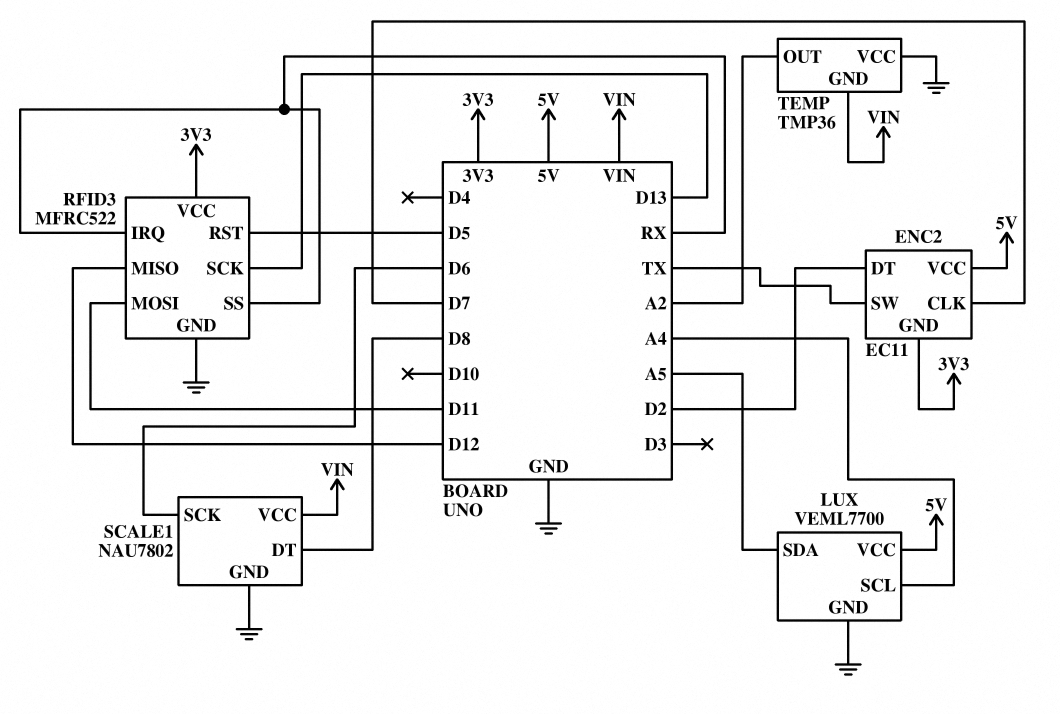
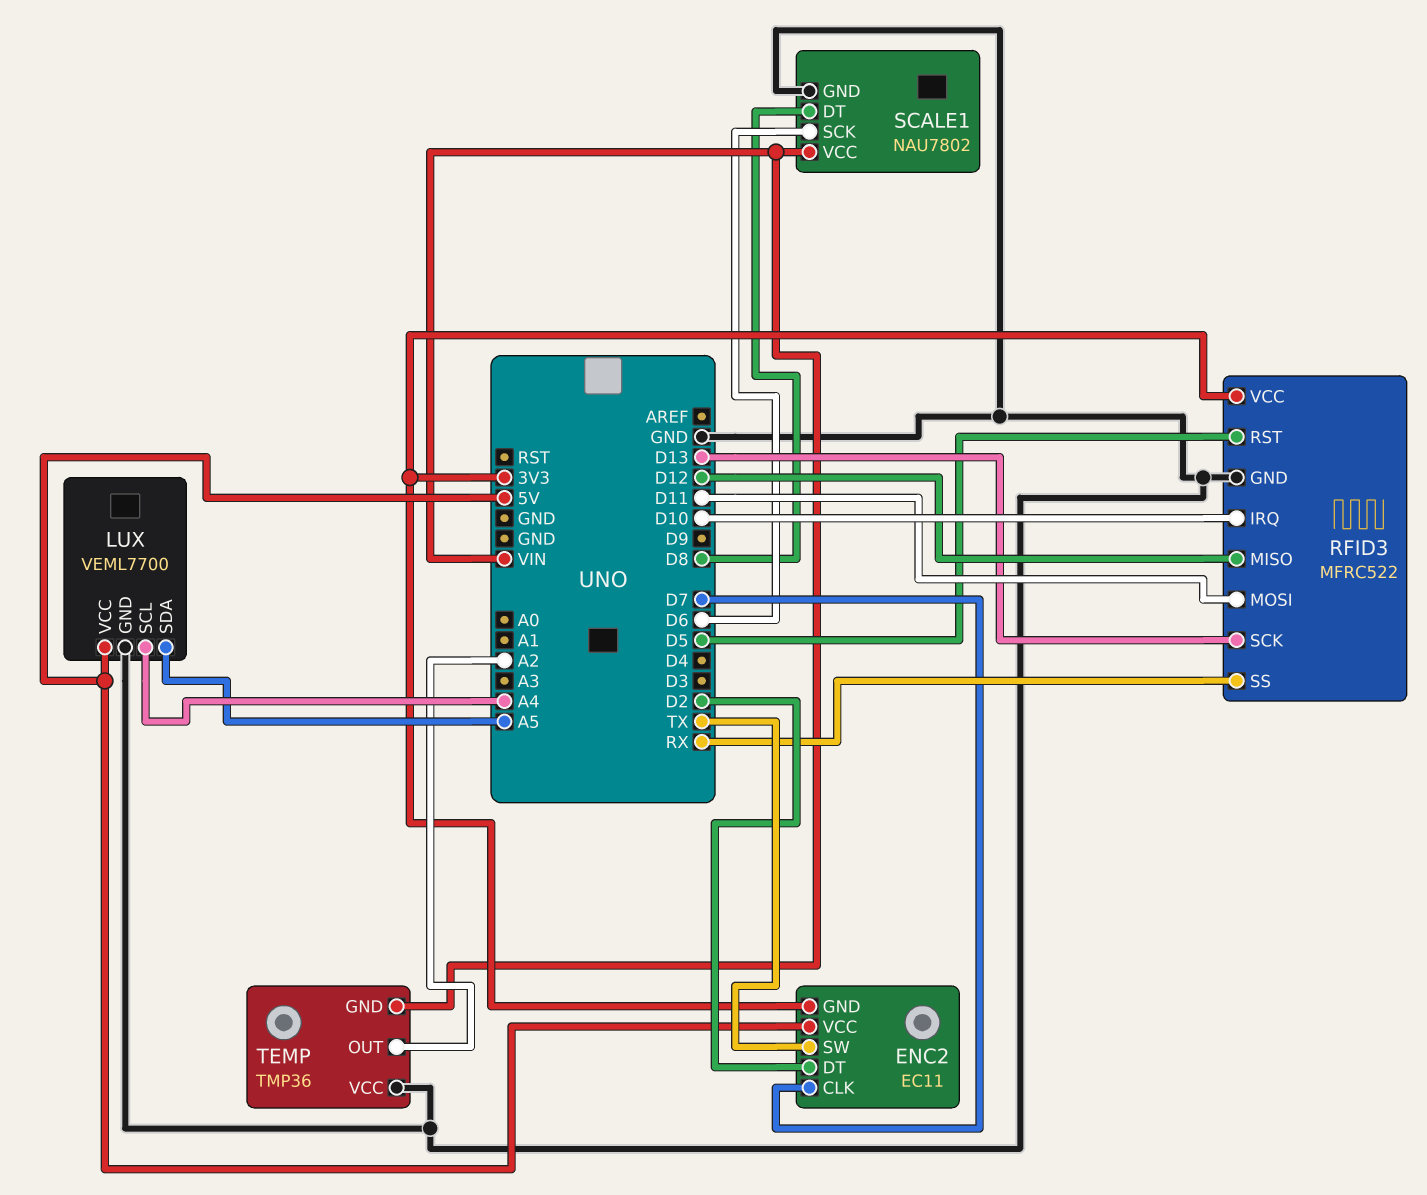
RFID3 pin IRQ: RX -> D10

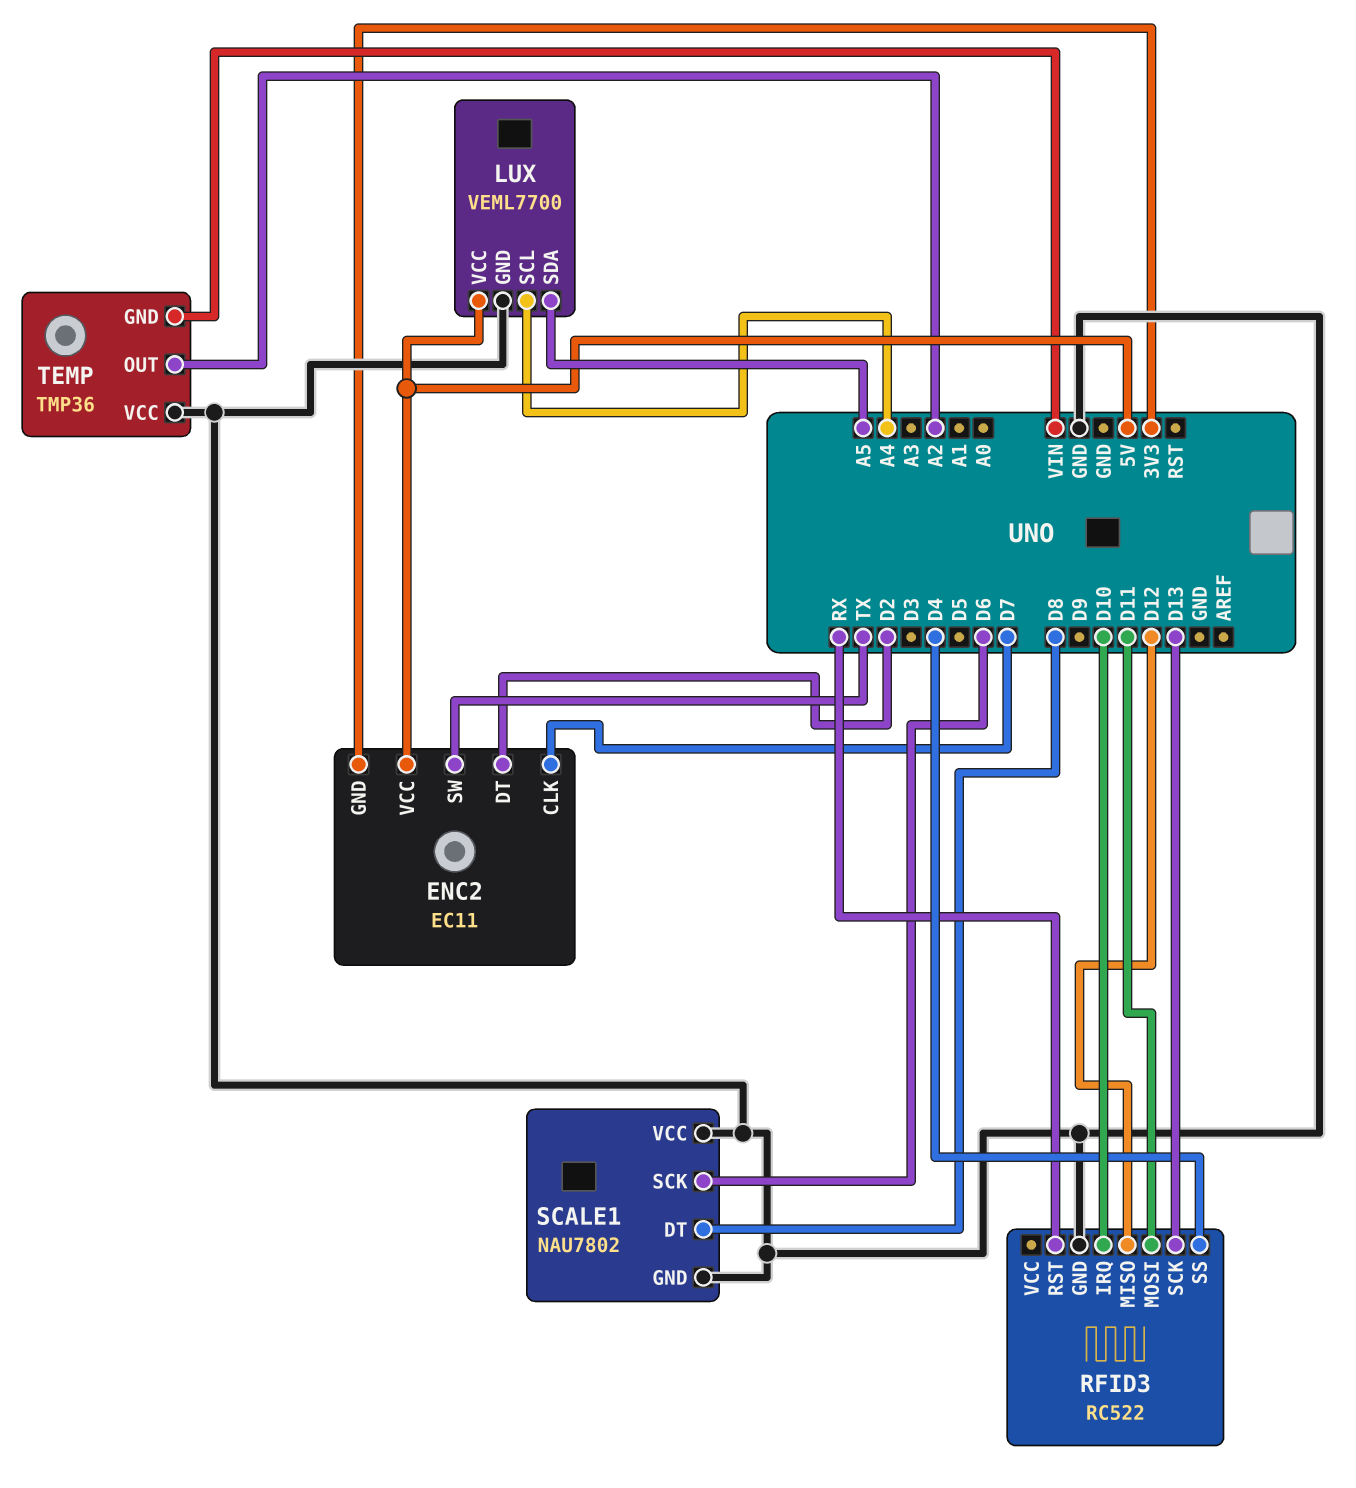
RFID3: MFRC522 -> RC522
RFID3 pin RST: D5 -> RX
RFID3 pin SS: RX -> D4
RFID3 pin VCC: 3V3 -> none
SCALE1 pin VCC: VIN -> GND

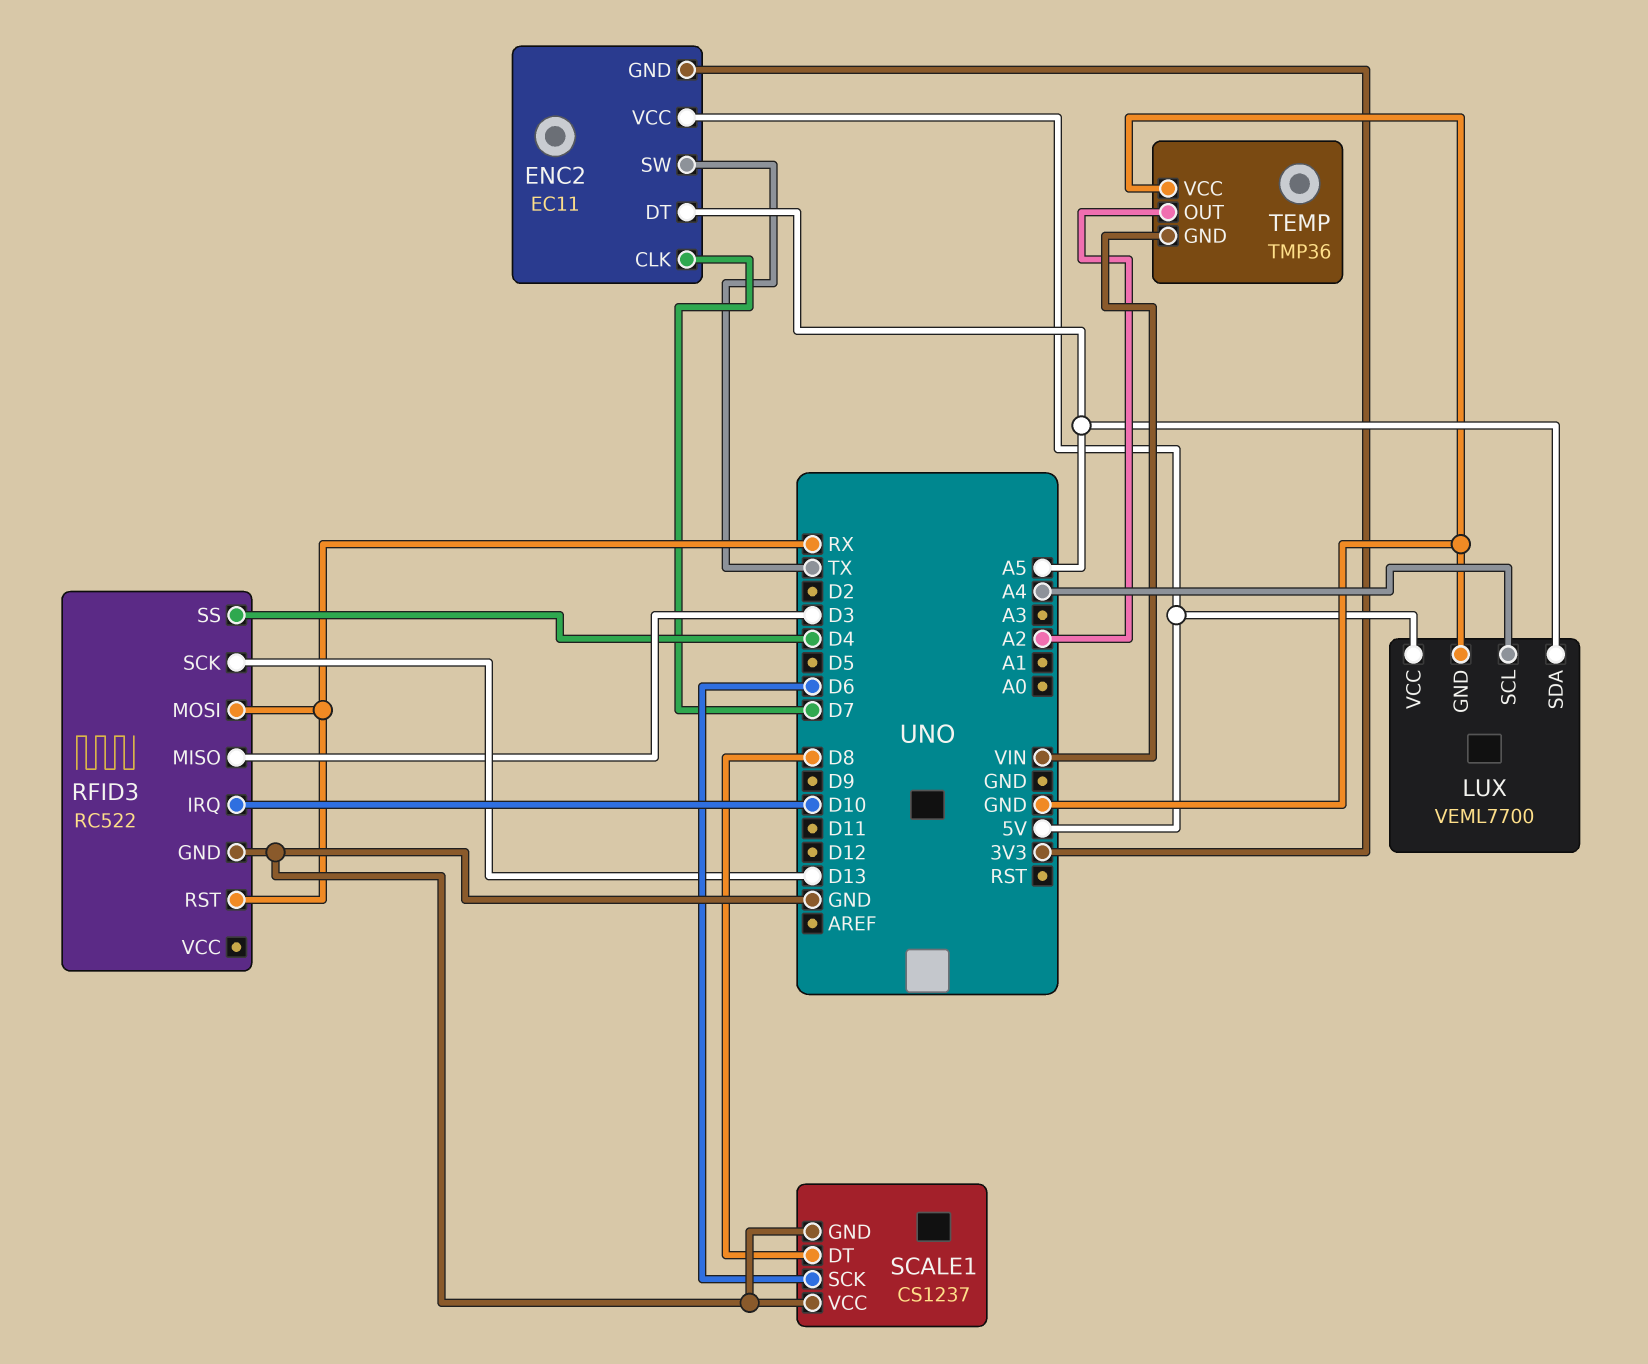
ENC2 pin DT: D2 -> A5
RFID3 pin MISO: D12 -> D3
RFID3 pin MOSI: D11 -> RX
SCALE1: NAU7802 -> CS1237

